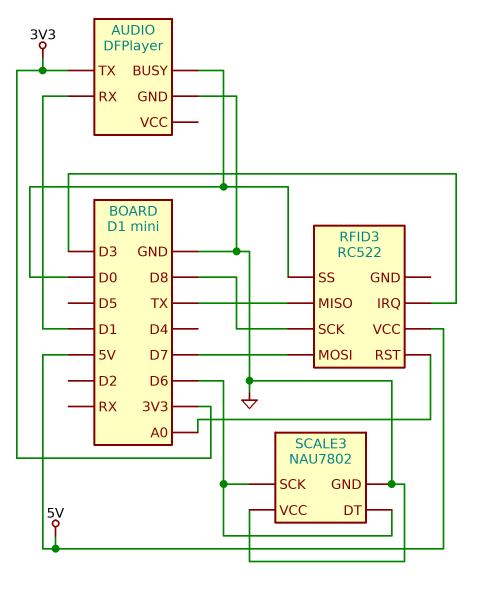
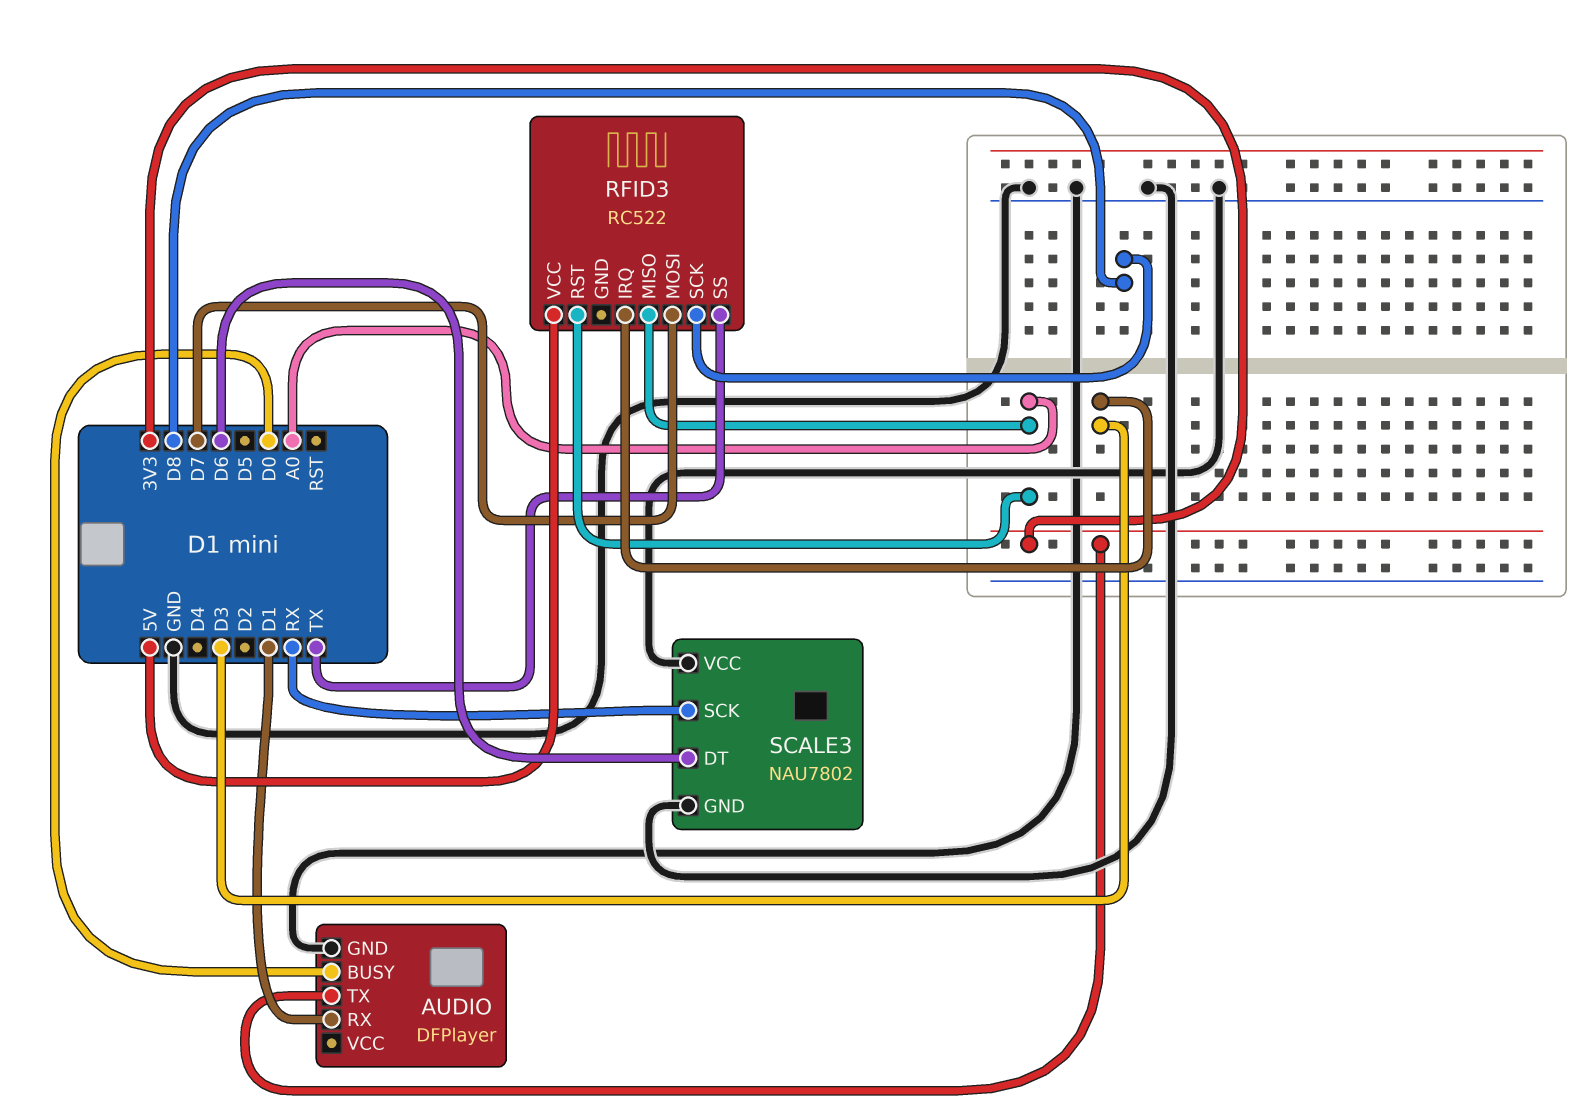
RFID3 pin MISO: TX -> A0
RFID3 pin SS: D0 -> TX
SCALE3 pin SCK: D6 -> RX

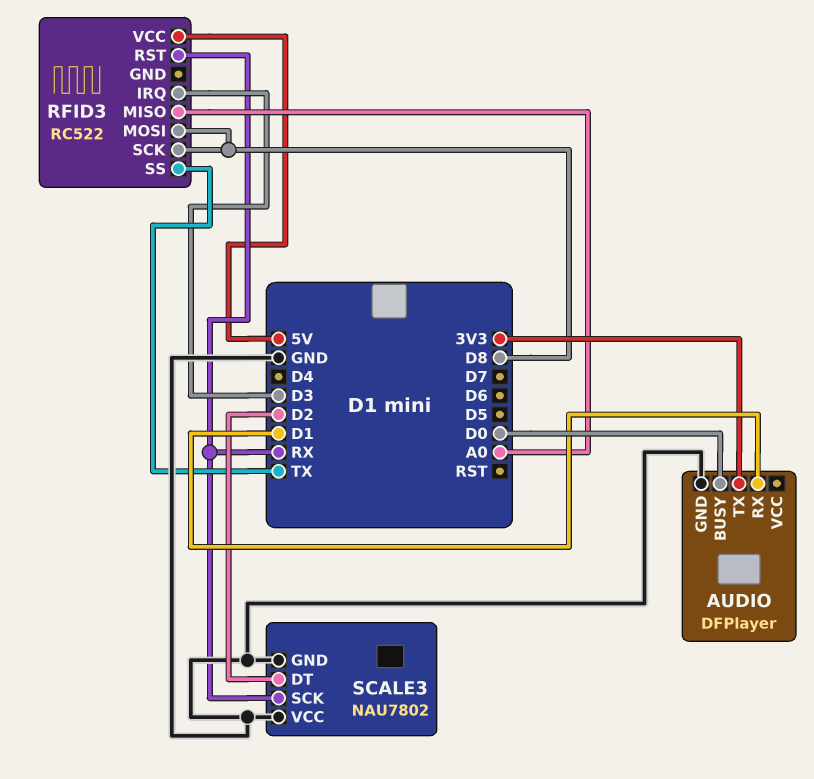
RFID3 pin MOSI: D7 -> D8
RFID3 pin RST: A0 -> RX
SCALE3 pin DT: D6 -> D2

